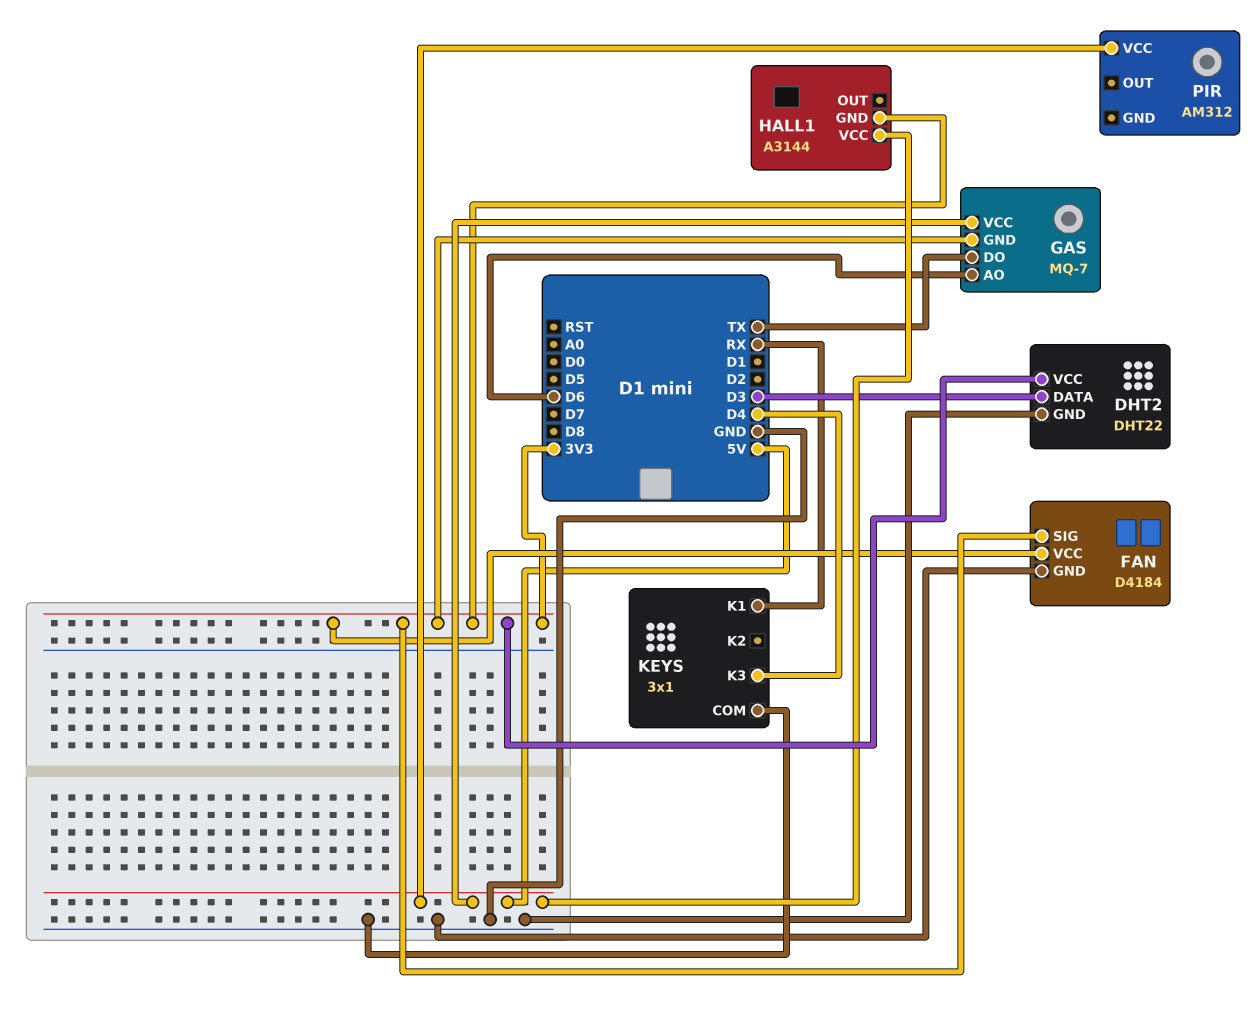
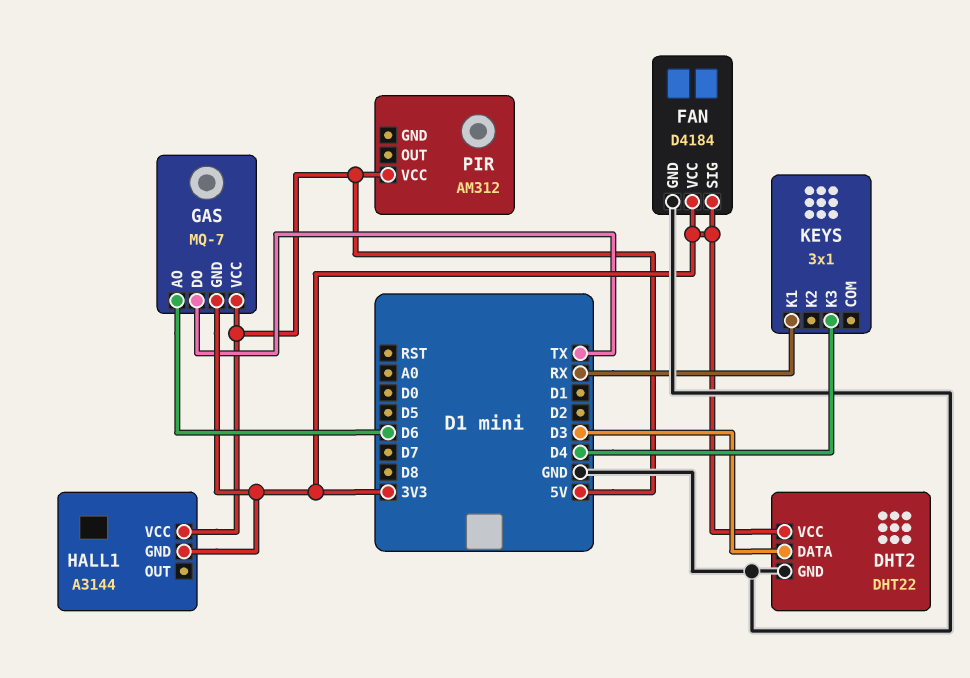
KEYS pin COM: GND -> none

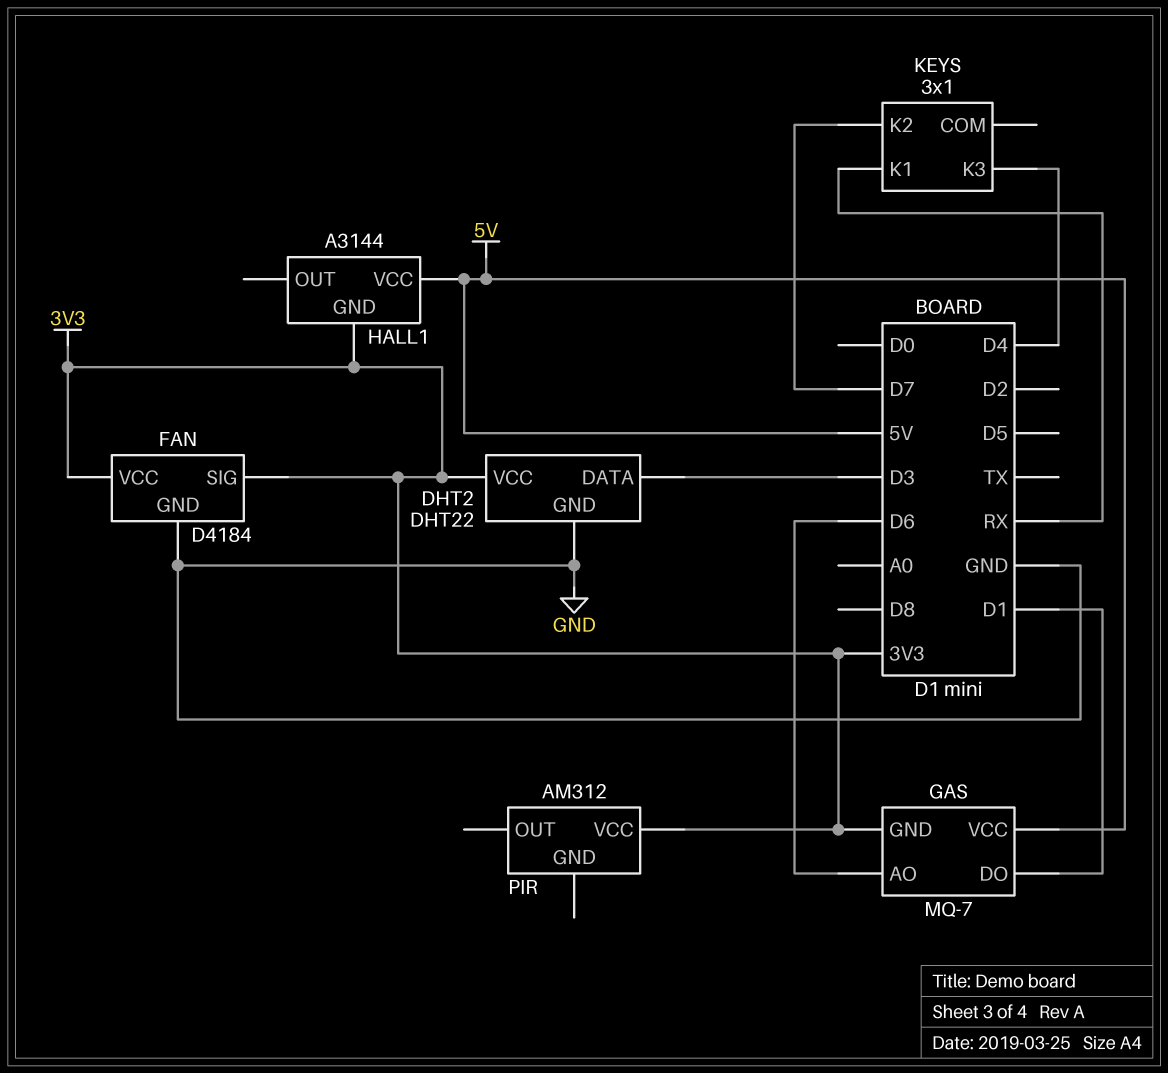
GAS pin DO: TX -> D1
KEYS pin K2: none -> D7
PIR pin VCC: 5V -> 3V3

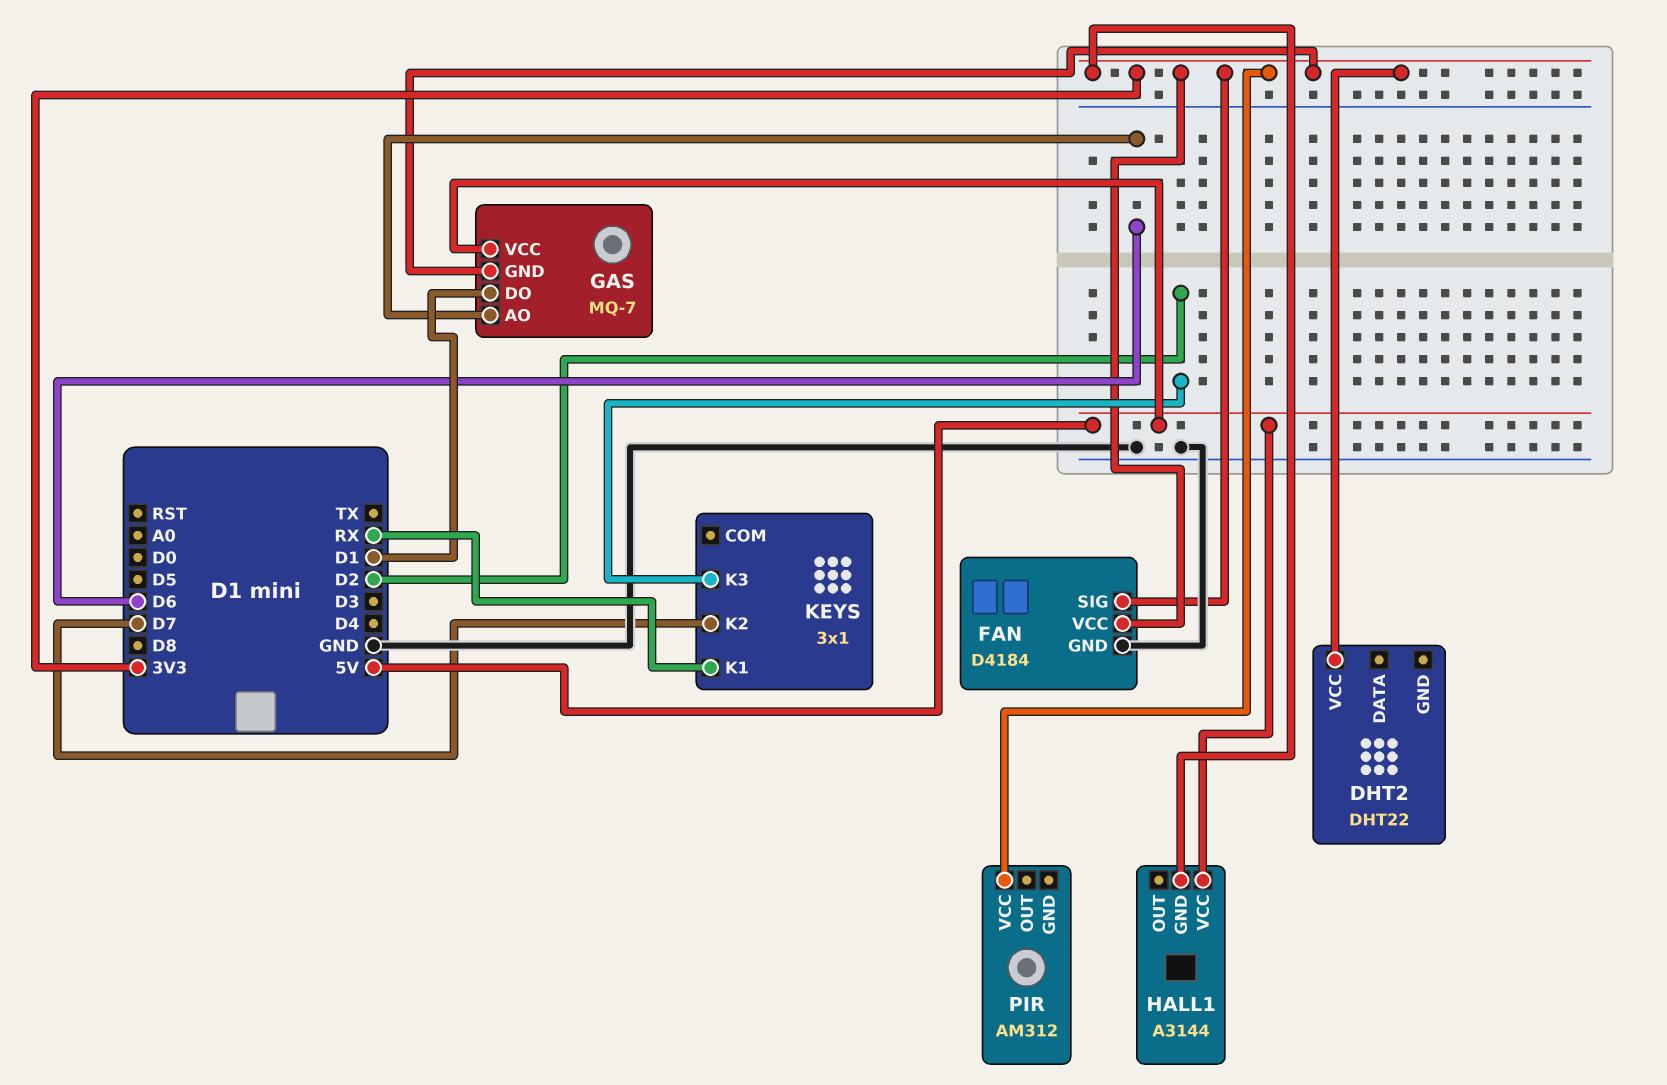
DHT2 pin DATA: D3 -> none
DHT2 pin GND: GND -> none
KEYS pin K3: D4 -> D2

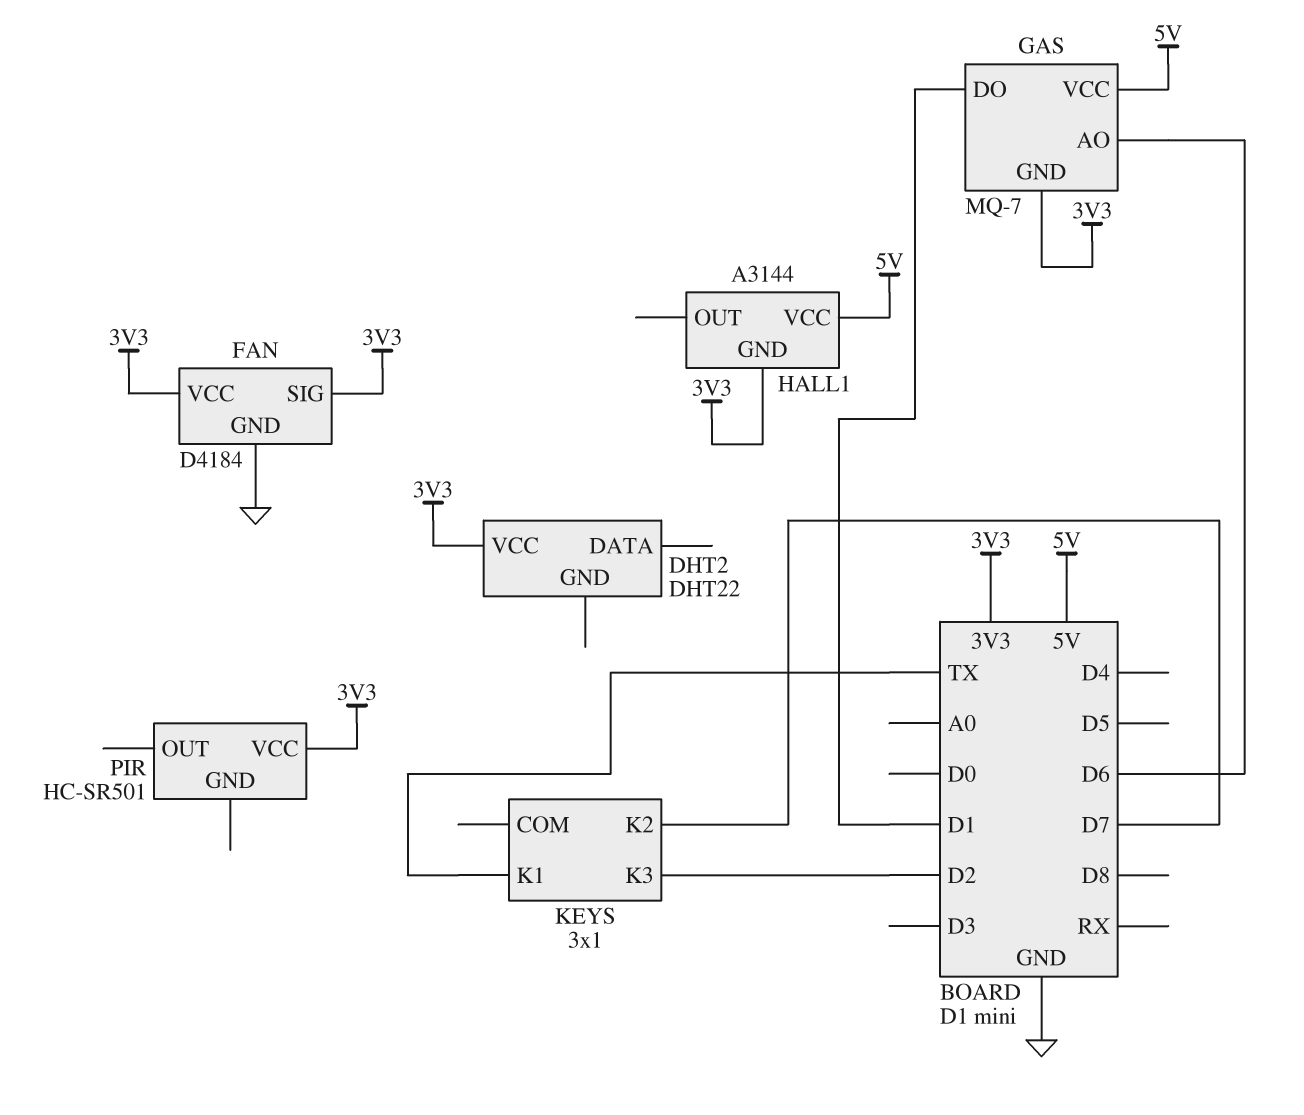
KEYS pin K1: RX -> TX
PIR: AM312 -> HC-SR501

